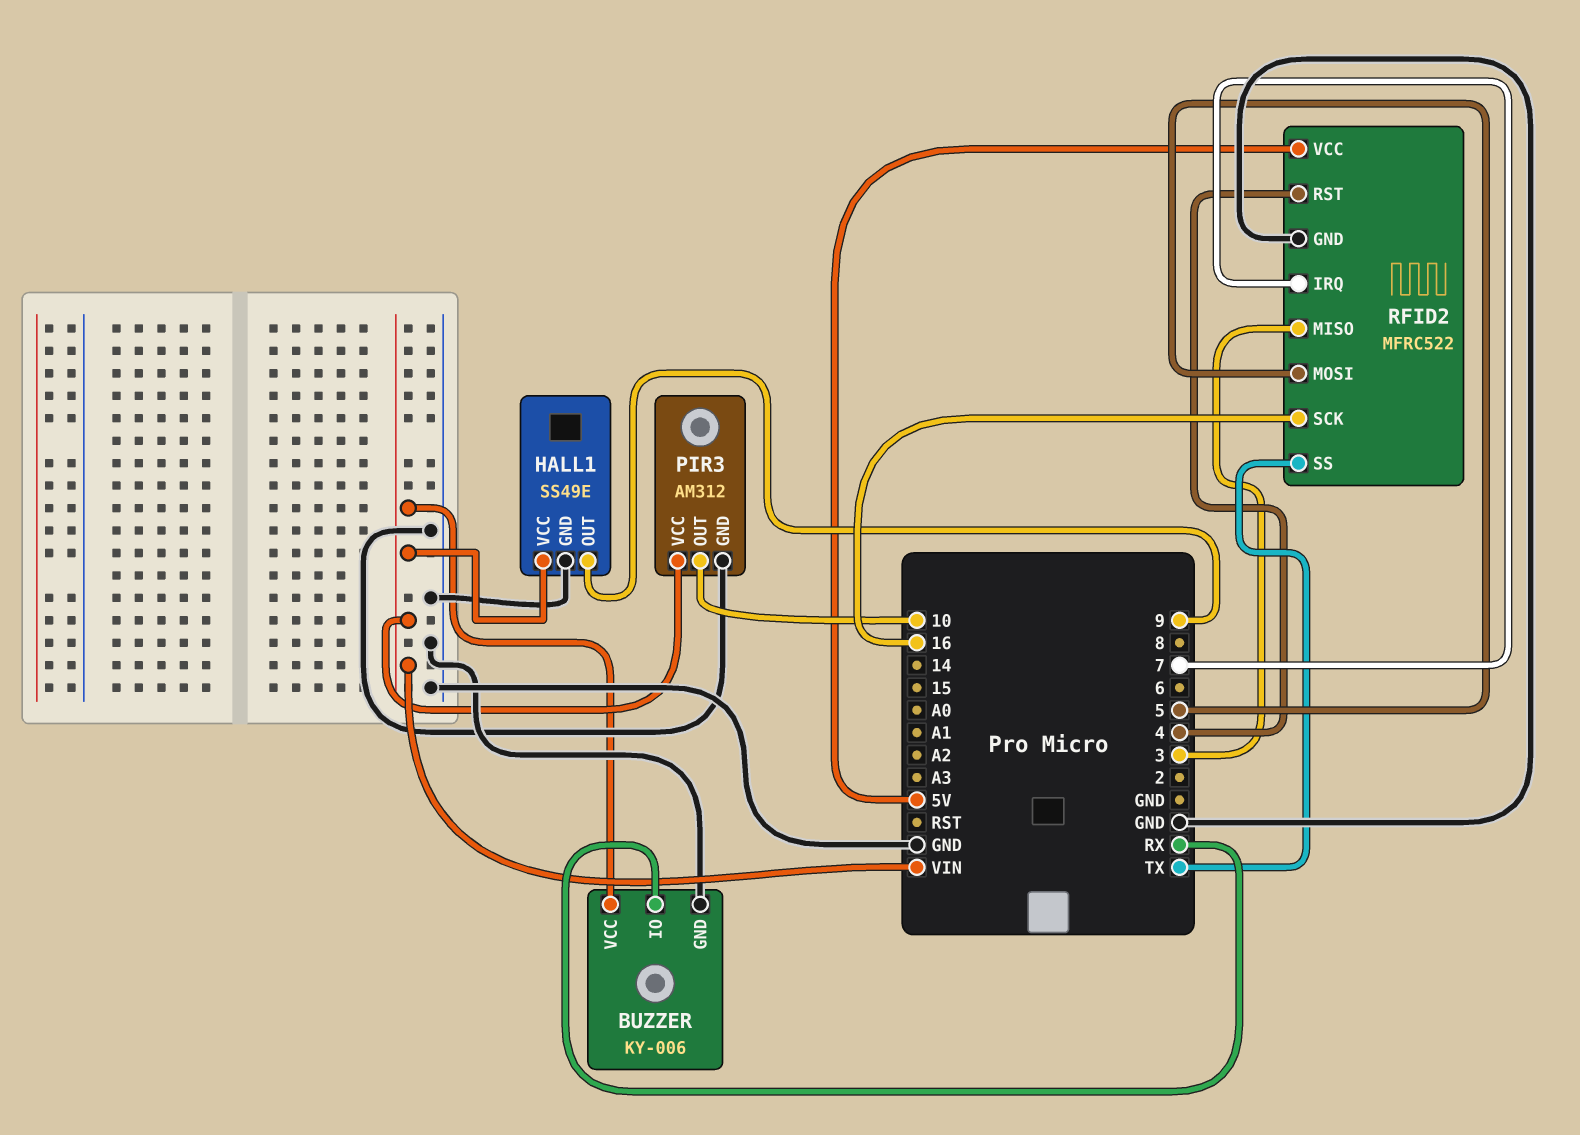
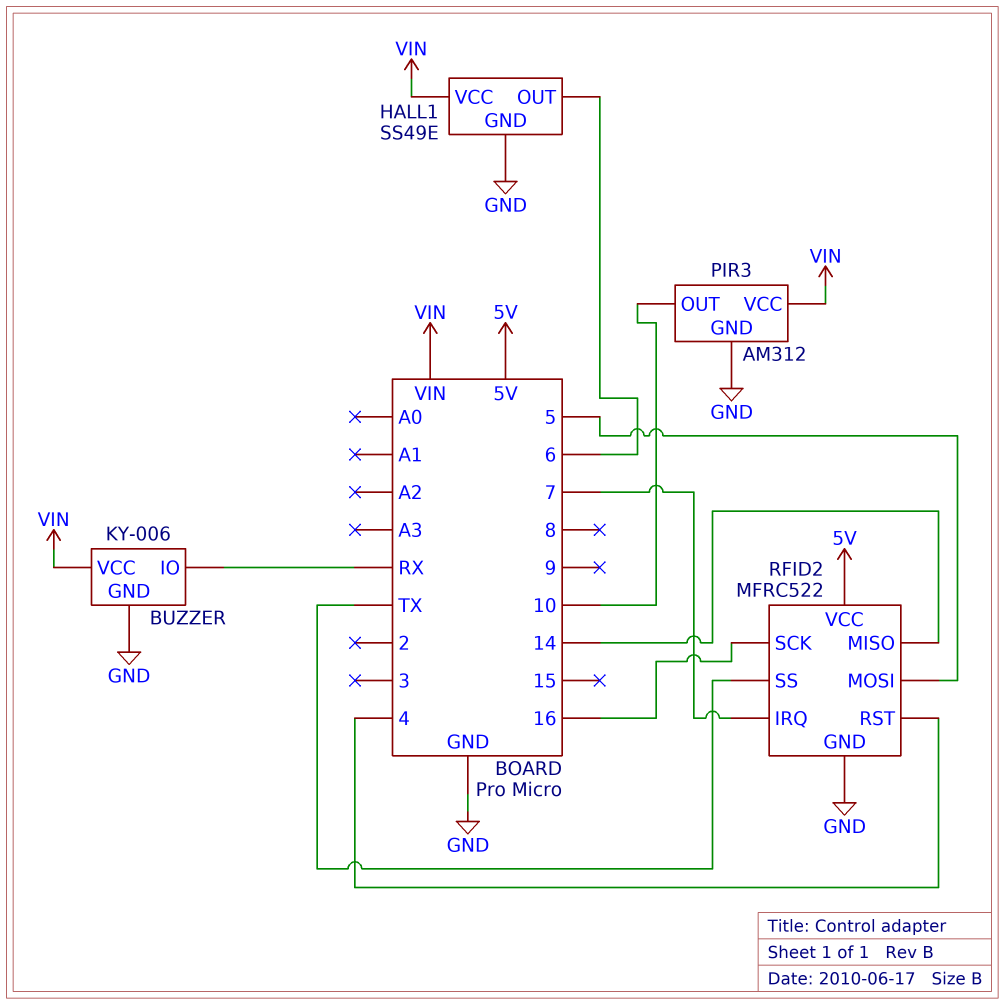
HALL1 pin OUT: 9 -> 6
RFID2 pin MISO: 3 -> 14

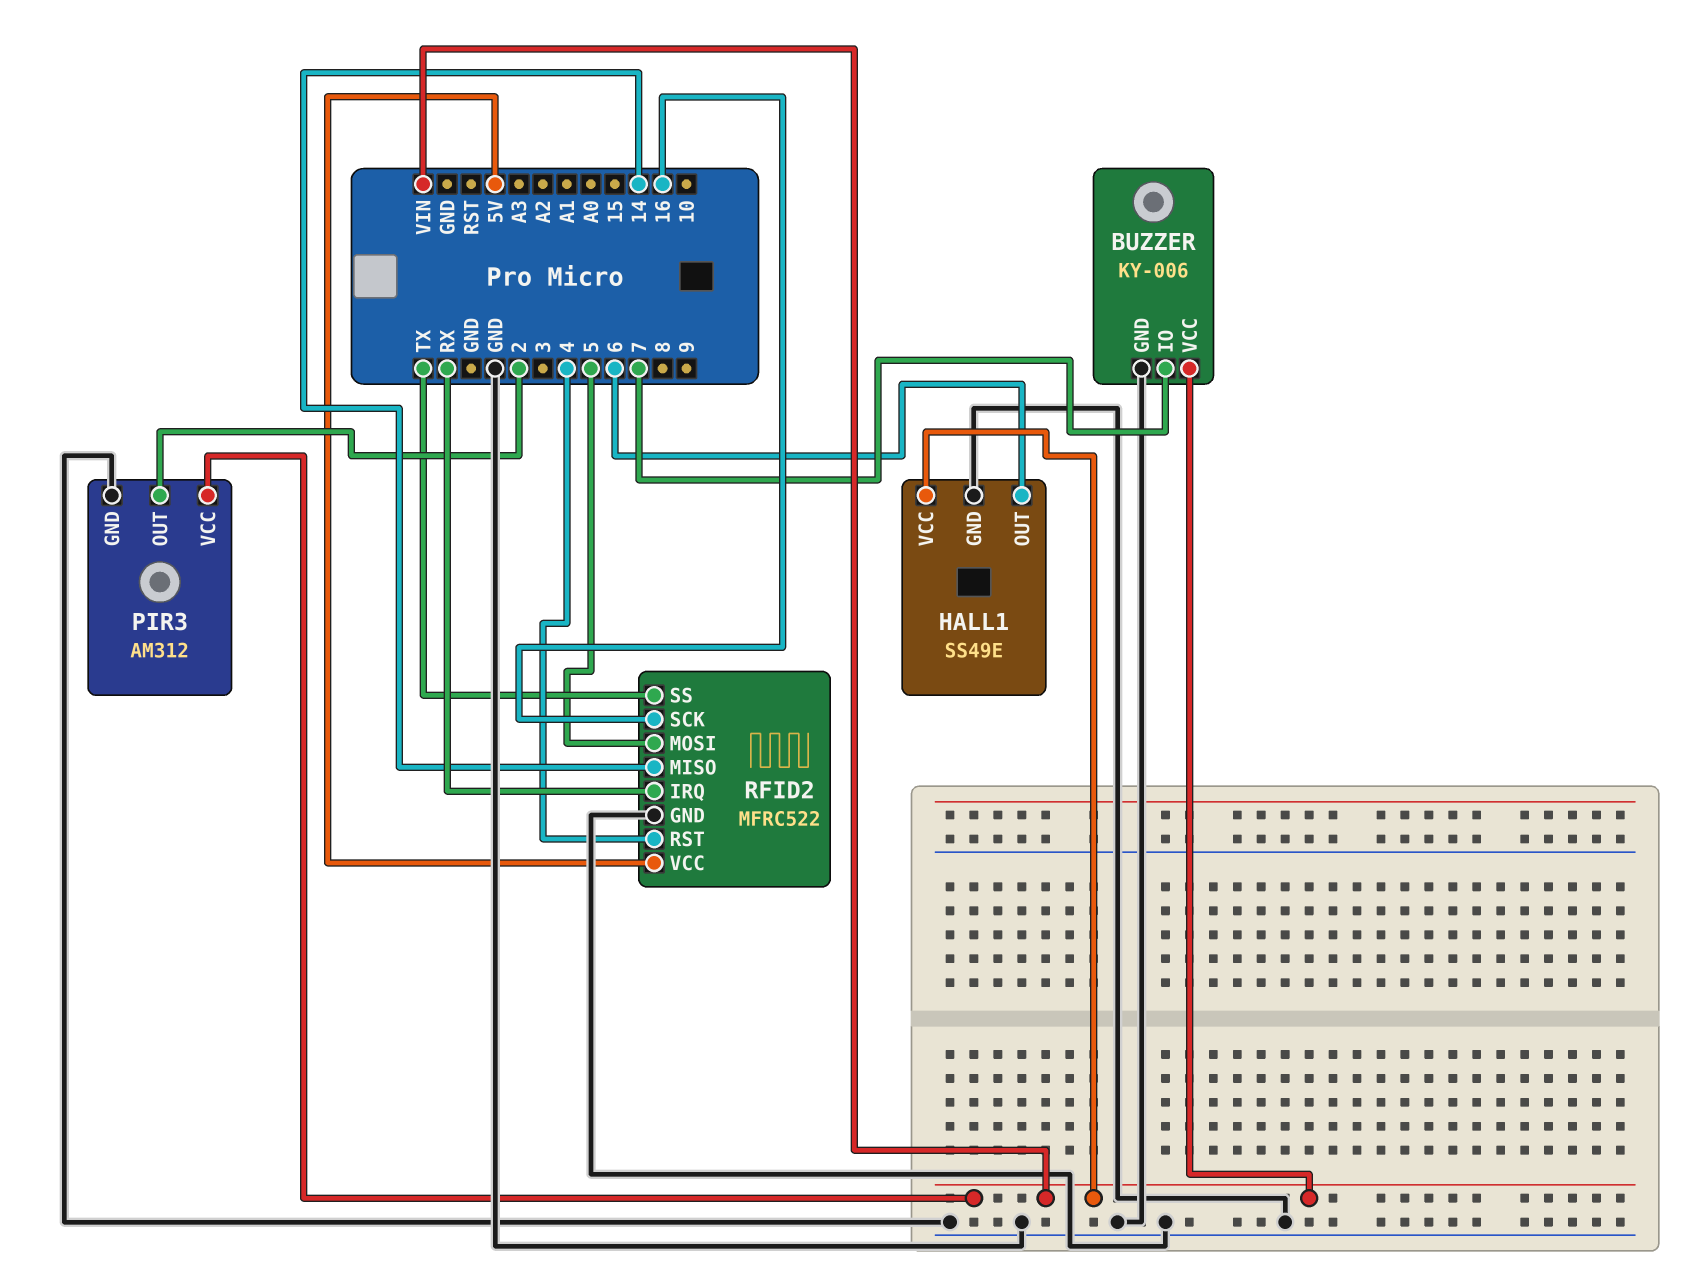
BUZZER pin IO: RX -> 7
PIR3 pin OUT: 10 -> 2
RFID2 pin IRQ: 7 -> RX

